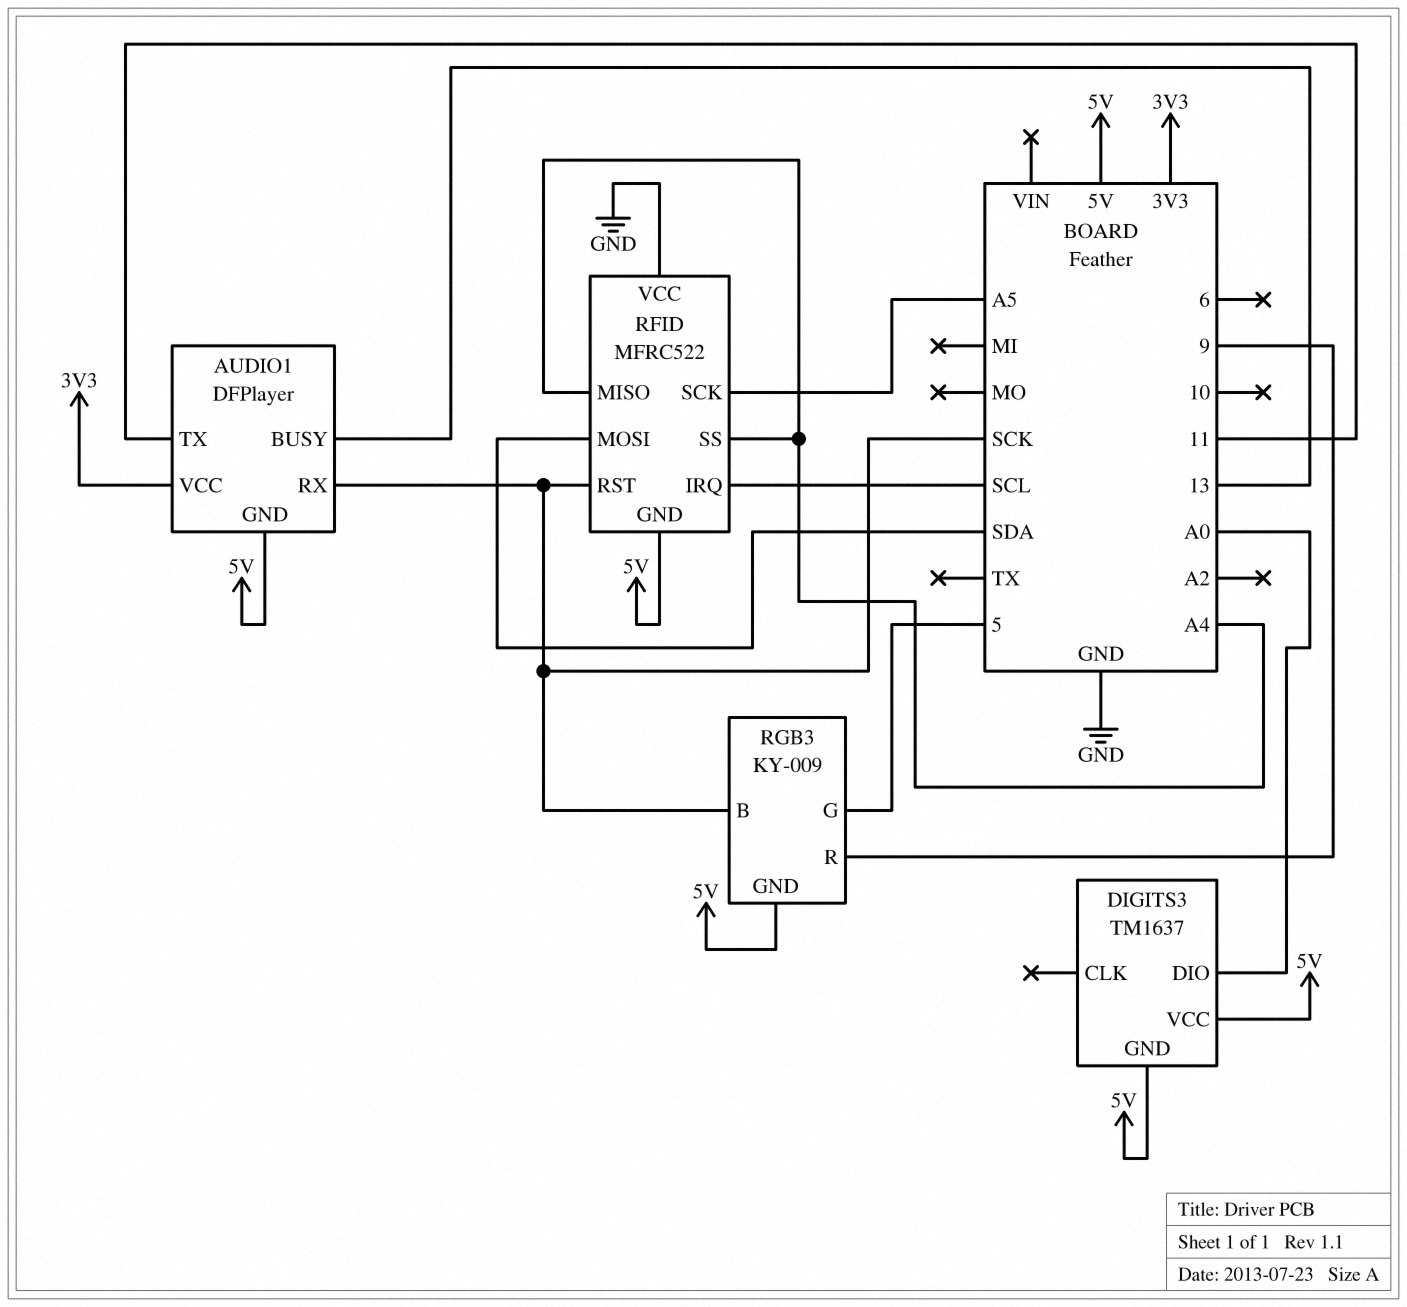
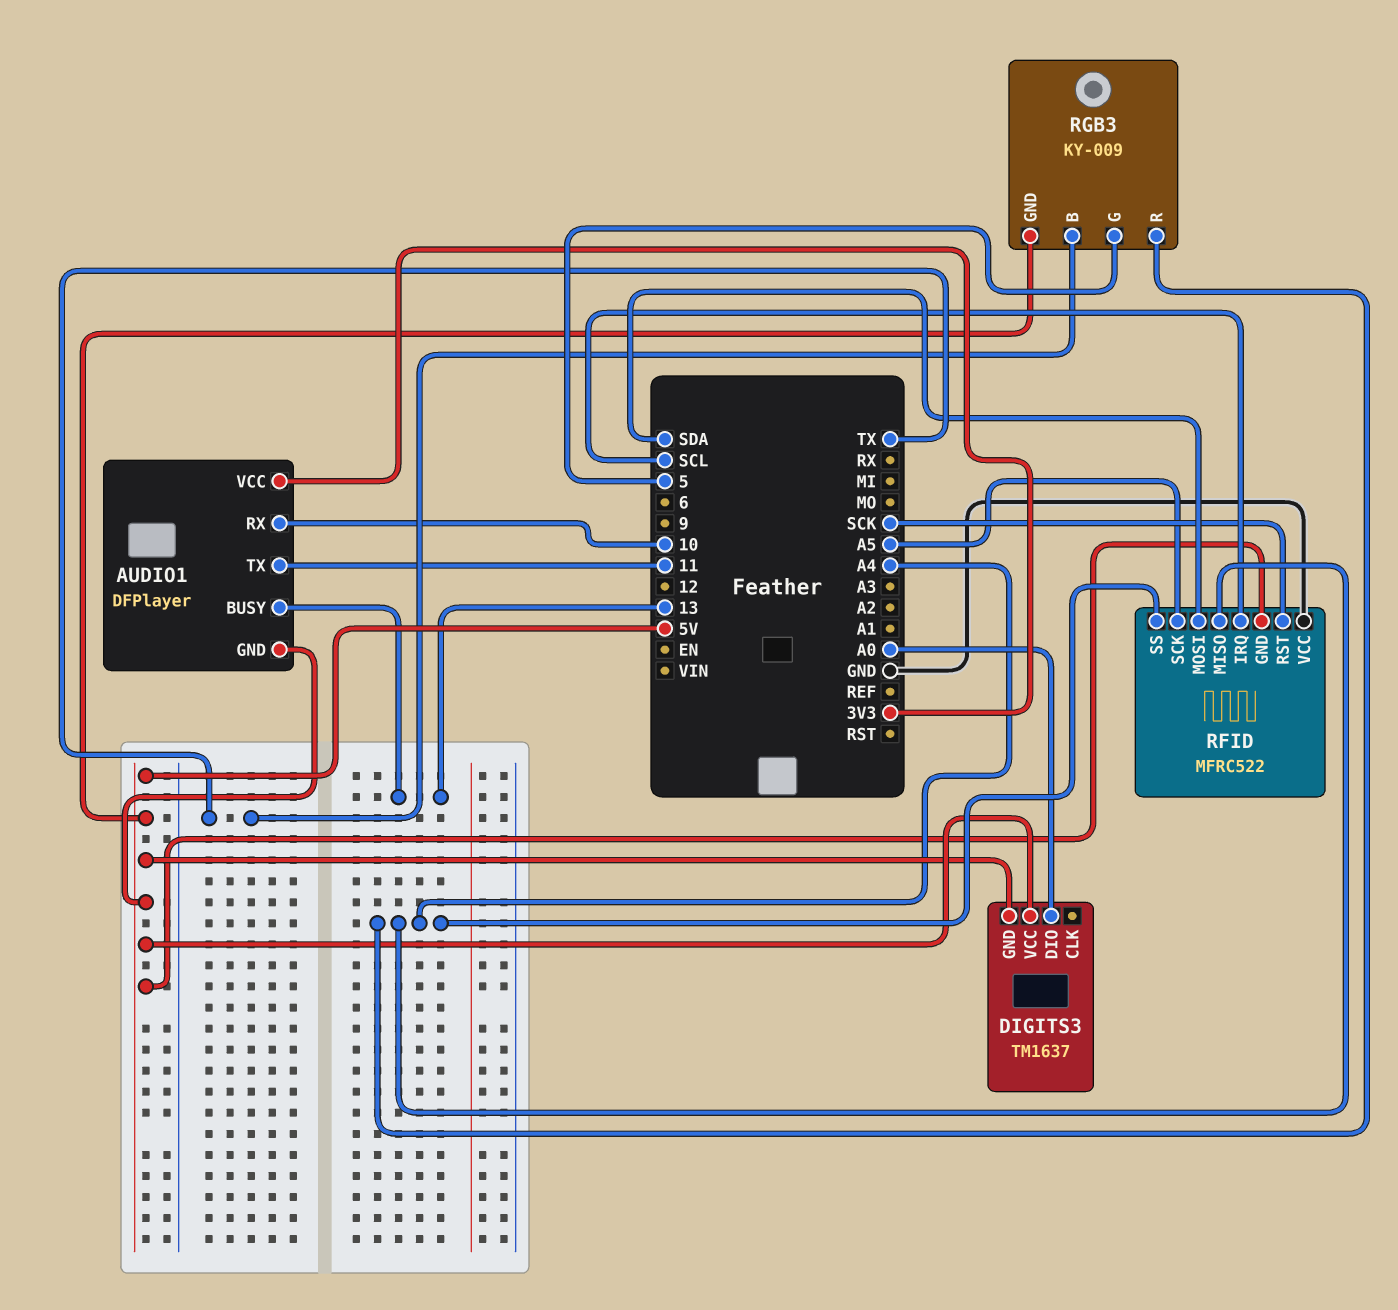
AUDIO1 pin RX: SCK -> 10
RGB3 pin B: SCK -> TX
RGB3 pin R: 9 -> A4

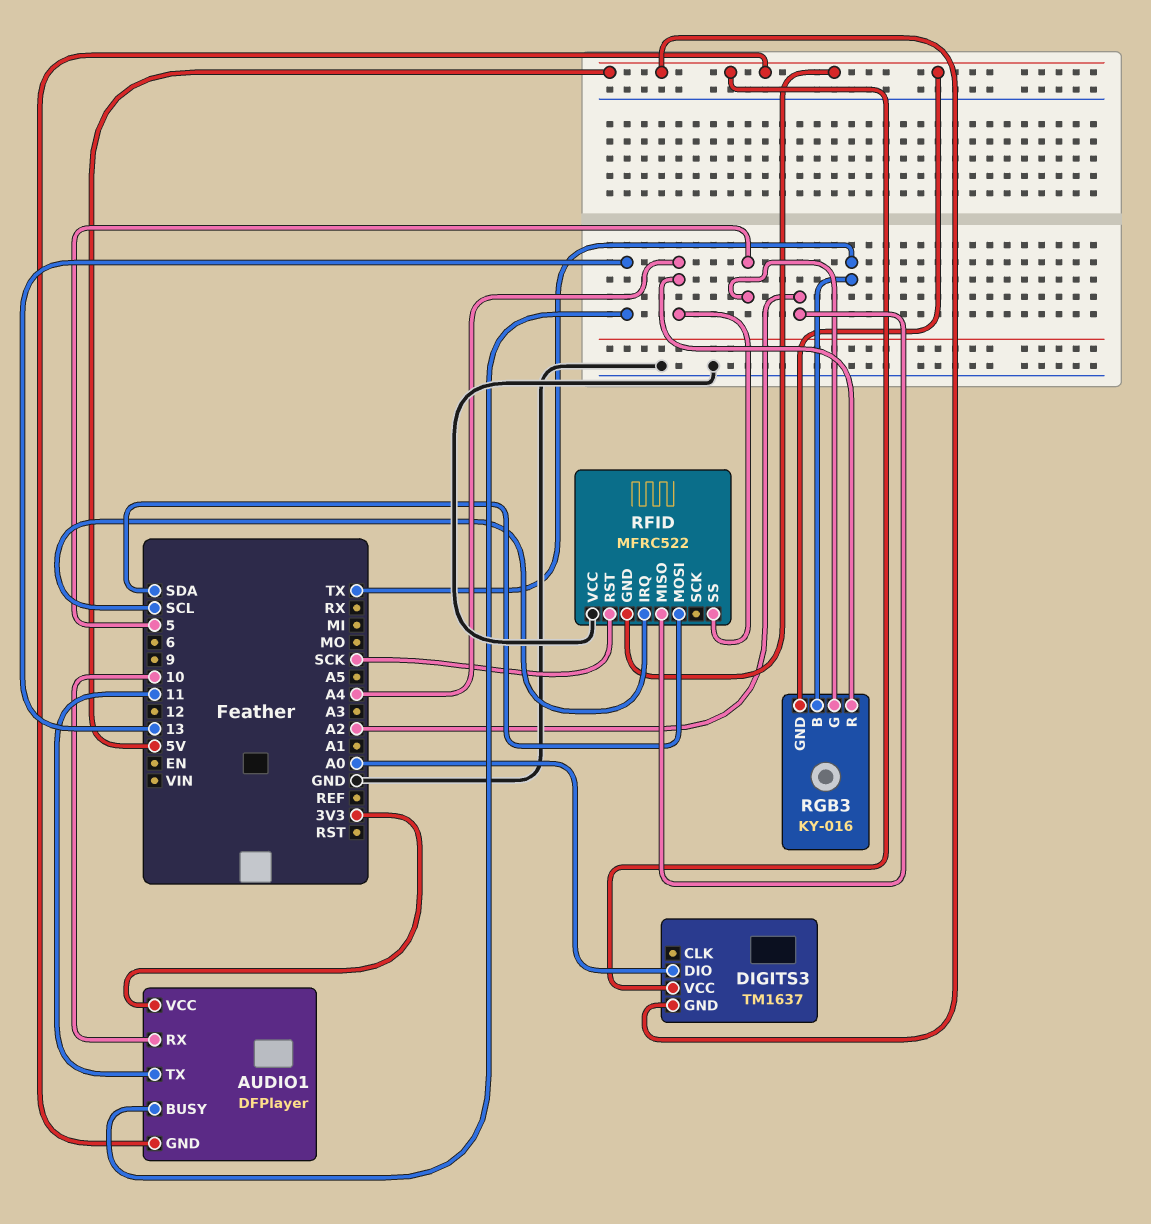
RFID pin MISO: A4 -> A2
RFID pin SCK: A5 -> none
RGB3: KY-009 -> KY-016

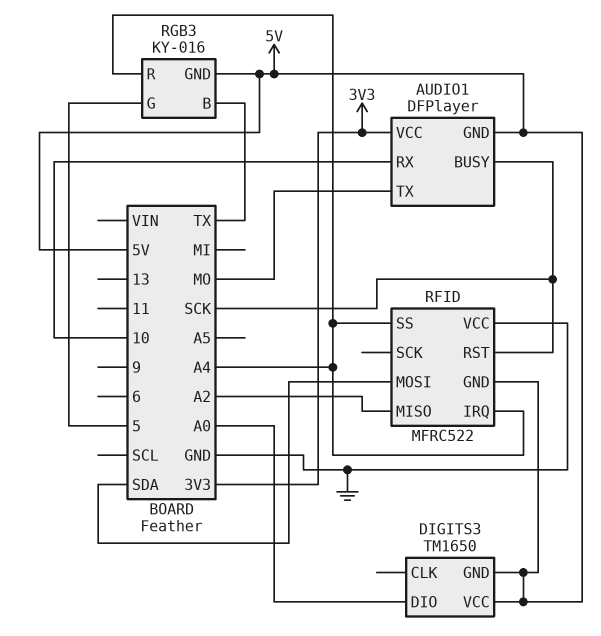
AUDIO1 pin BUSY: 13 -> SCK
AUDIO1 pin TX: 11 -> MO
DIGITS3: TM1637 -> TM1650
RFID pin IRQ: SCL -> A4

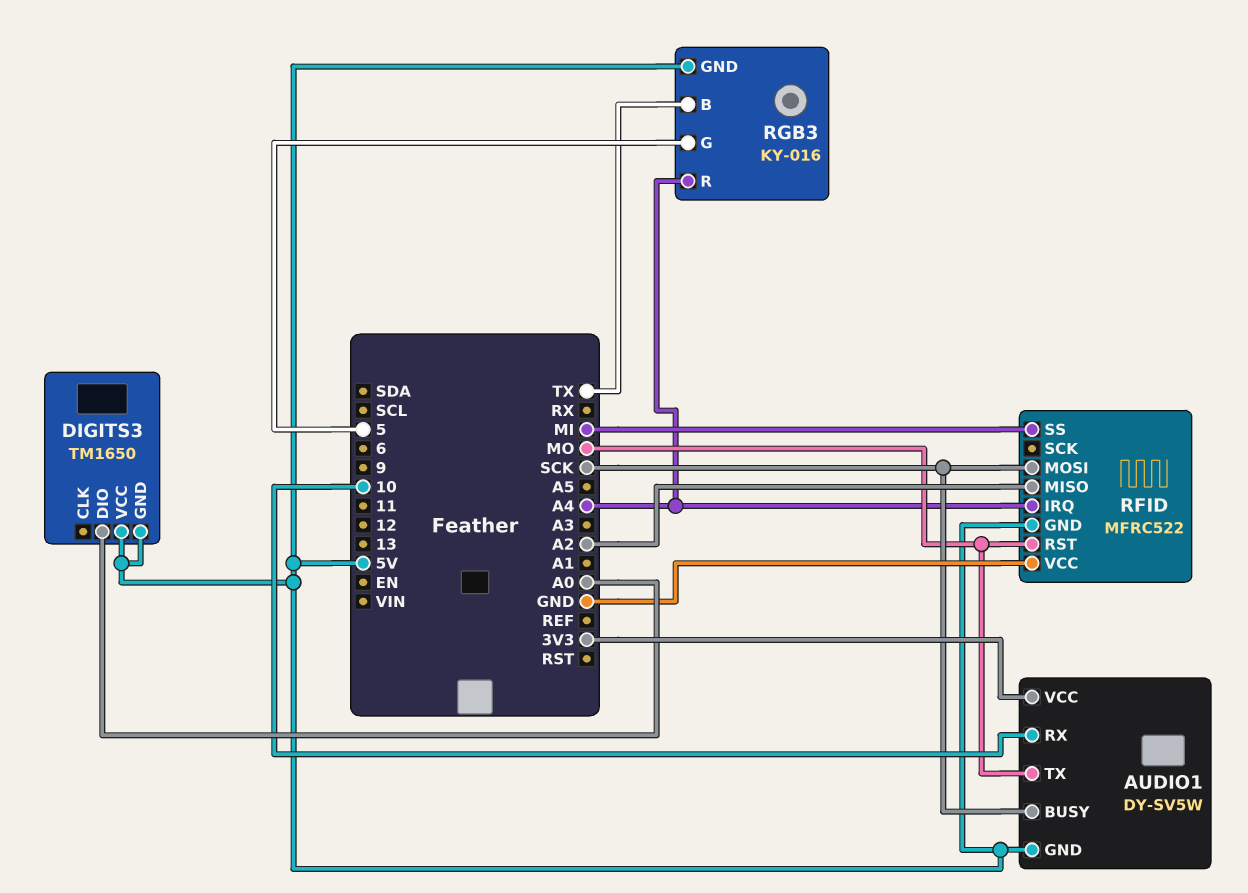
AUDIO1: DFPlayer -> DY-SV5W
RFID pin MOSI: SDA -> SCK
RFID pin RST: SCK -> MO
RFID pin SS: A4 -> MI

